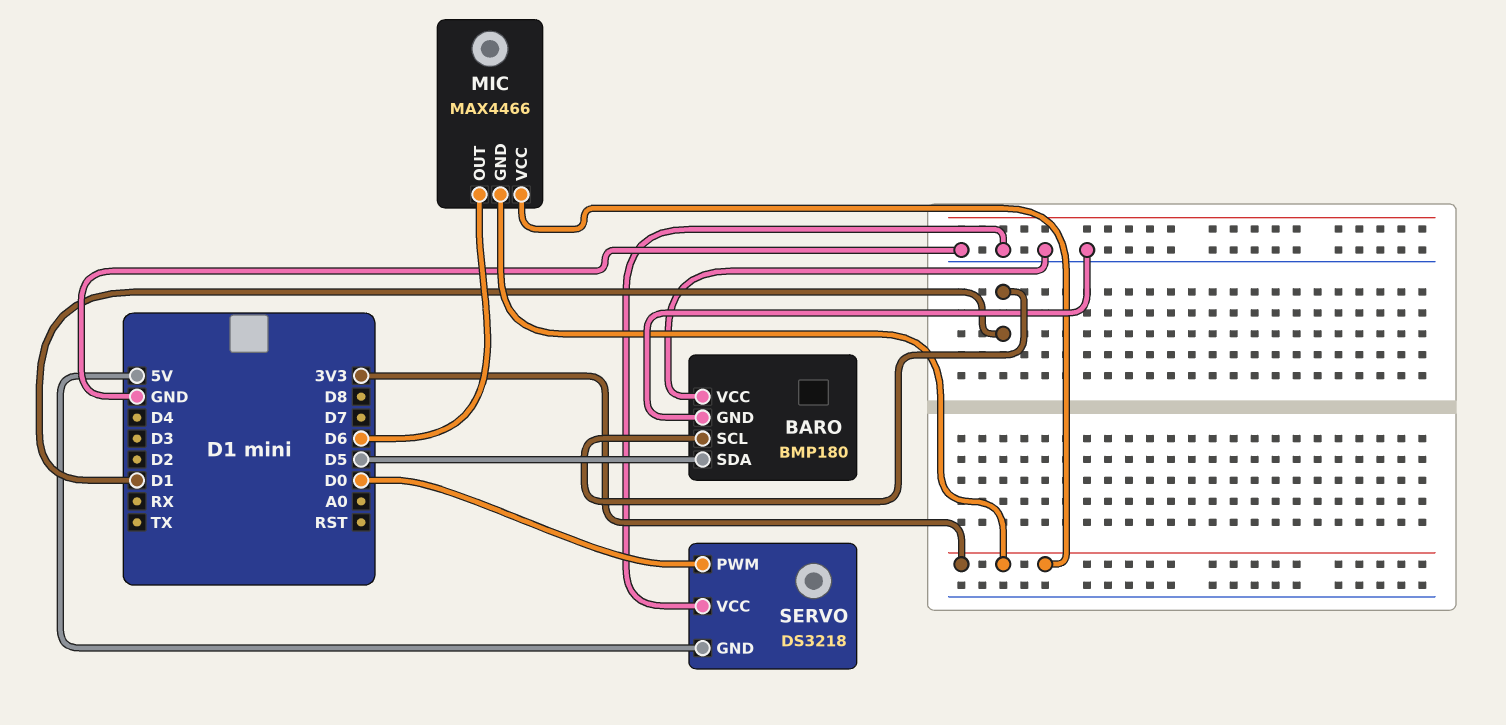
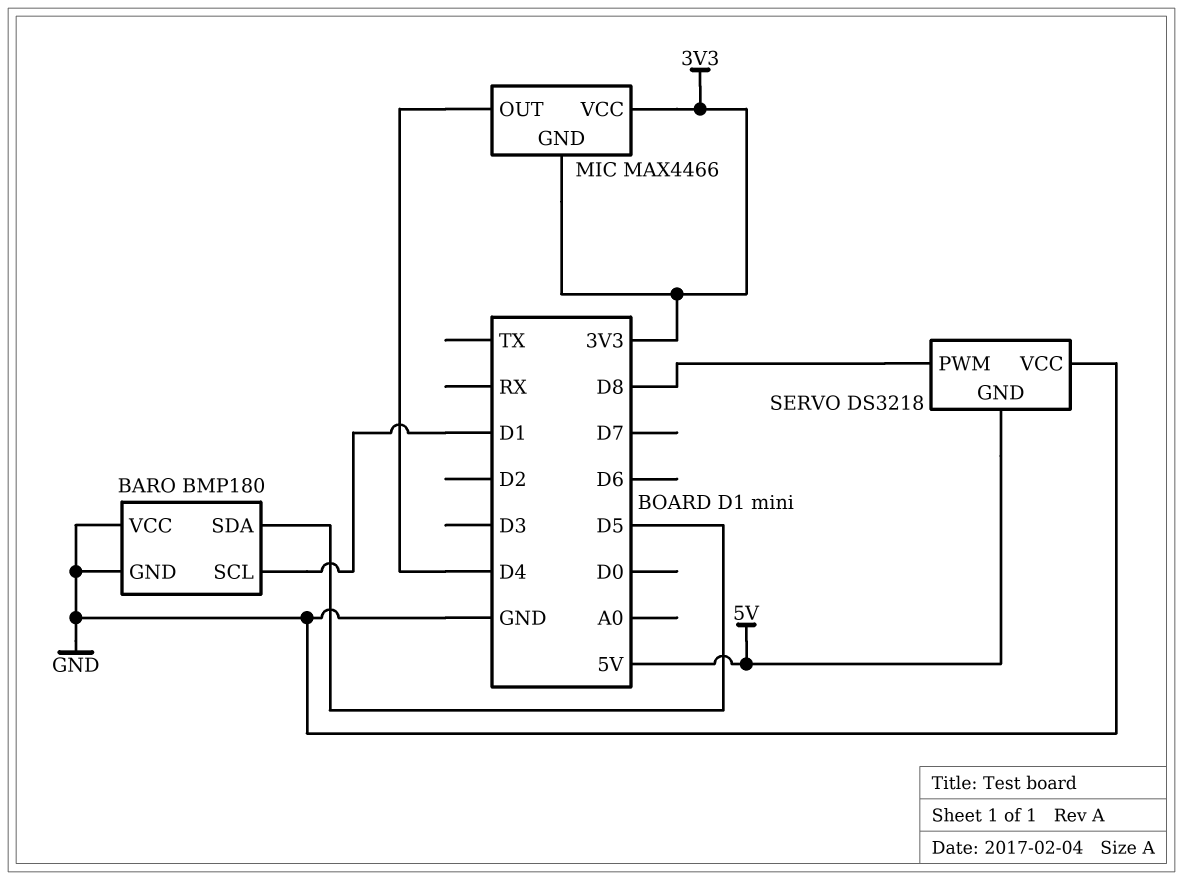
MIC pin OUT: D6 -> D4
SERVO pin PWM: D0 -> D8

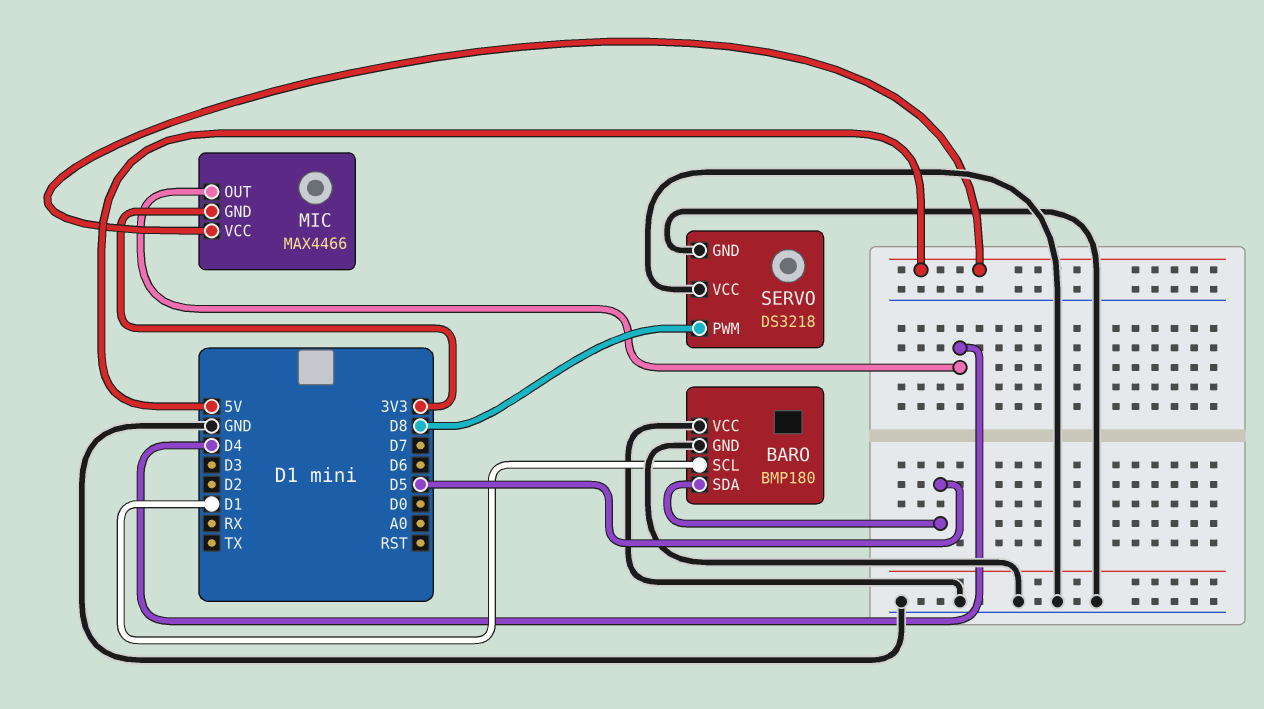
MIC pin VCC: 3V3 -> 5V
SERVO pin GND: 5V -> GND

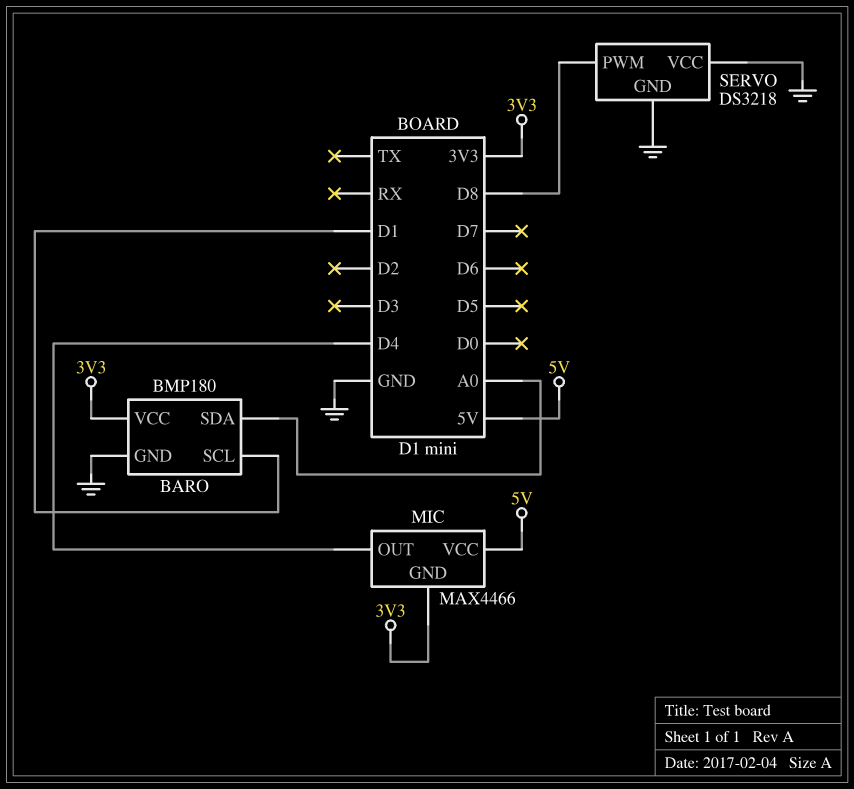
BARO pin SDA: D5 -> A0
BARO pin VCC: GND -> 3V3

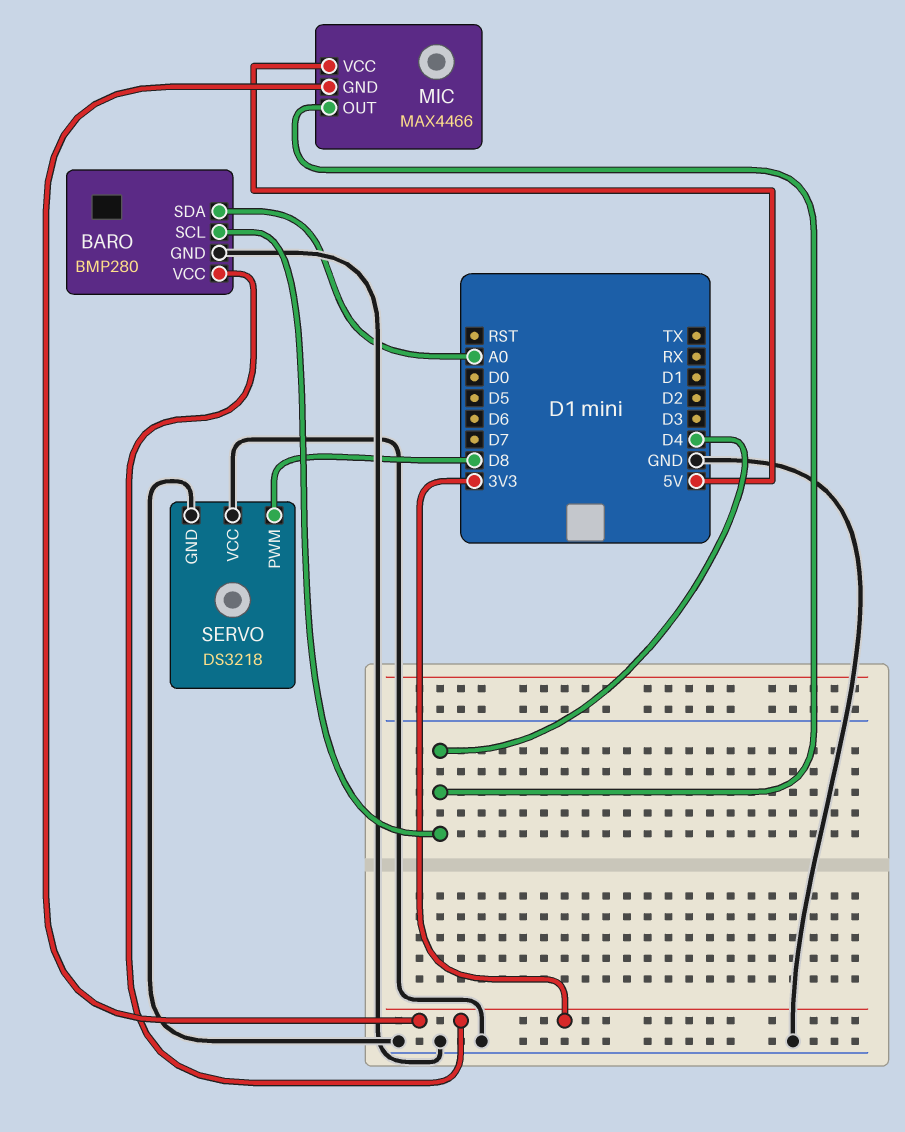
BARO: BMP180 -> BMP280
BARO pin SCL: D1 -> D4

